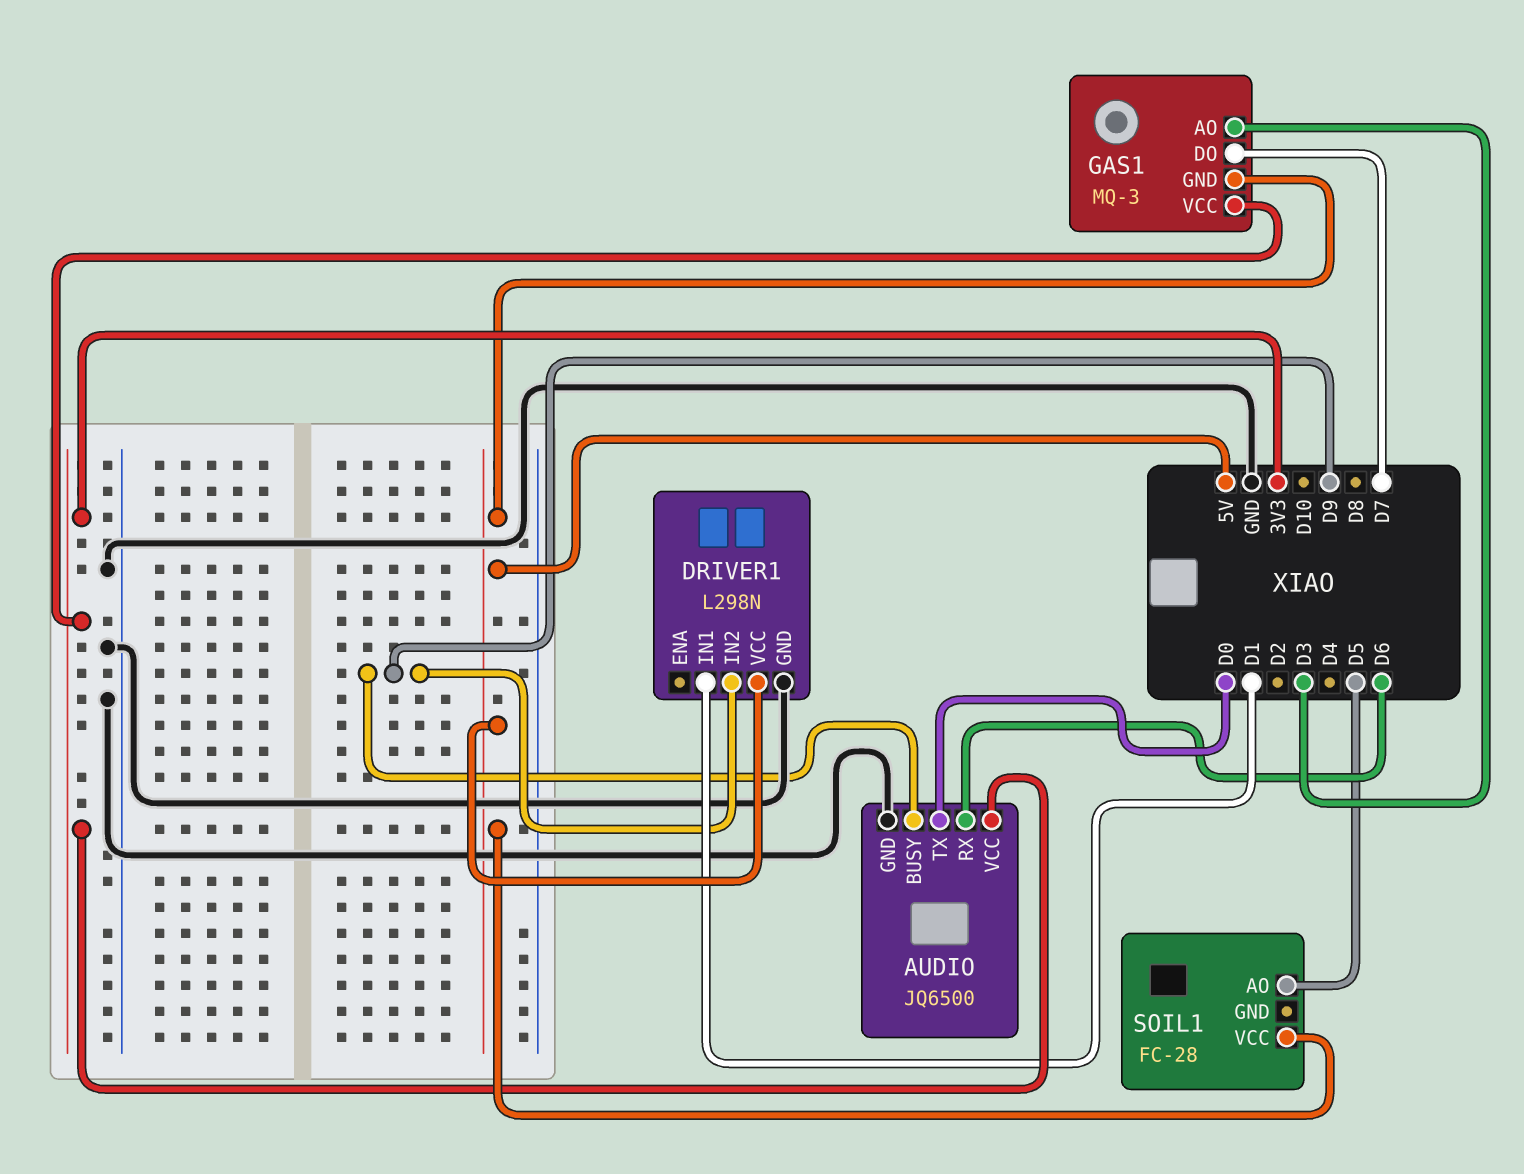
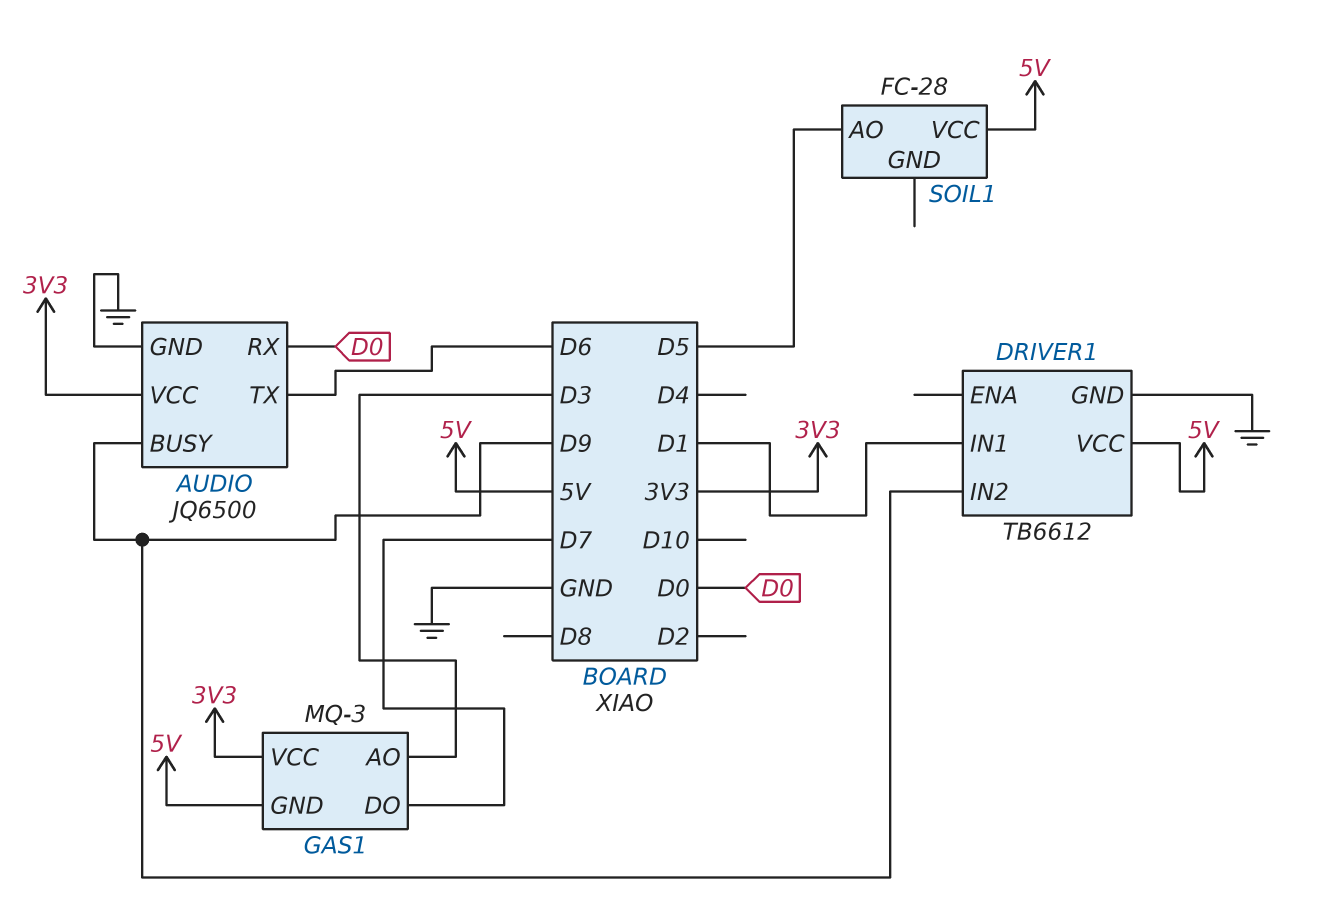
AUDIO pin RX: D6 -> D0
AUDIO pin TX: D0 -> D6
DRIVER1: L298N -> TB6612

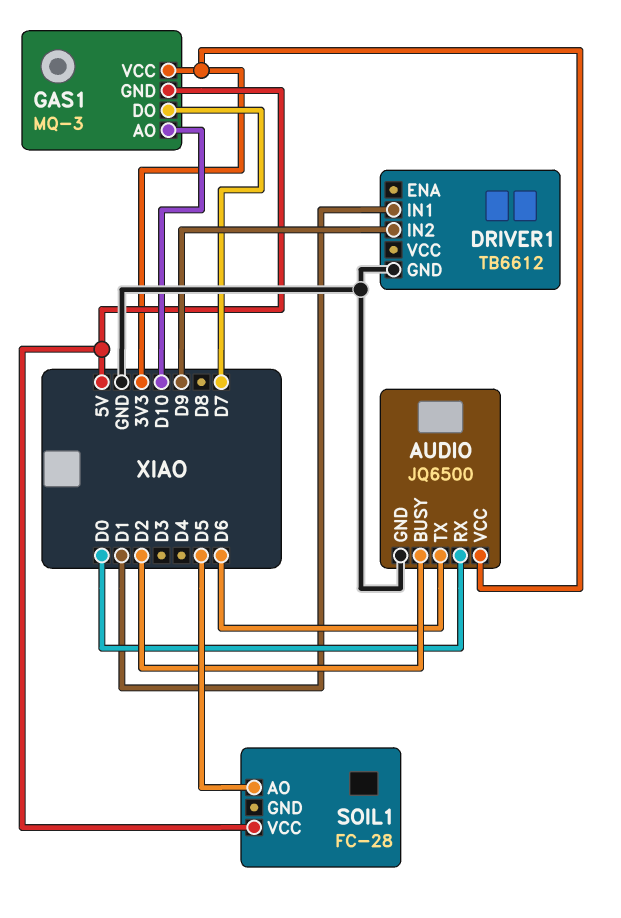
AUDIO pin BUSY: D9 -> D2
DRIVER1 pin VCC: 5V -> none
GAS1 pin AO: D3 -> D10

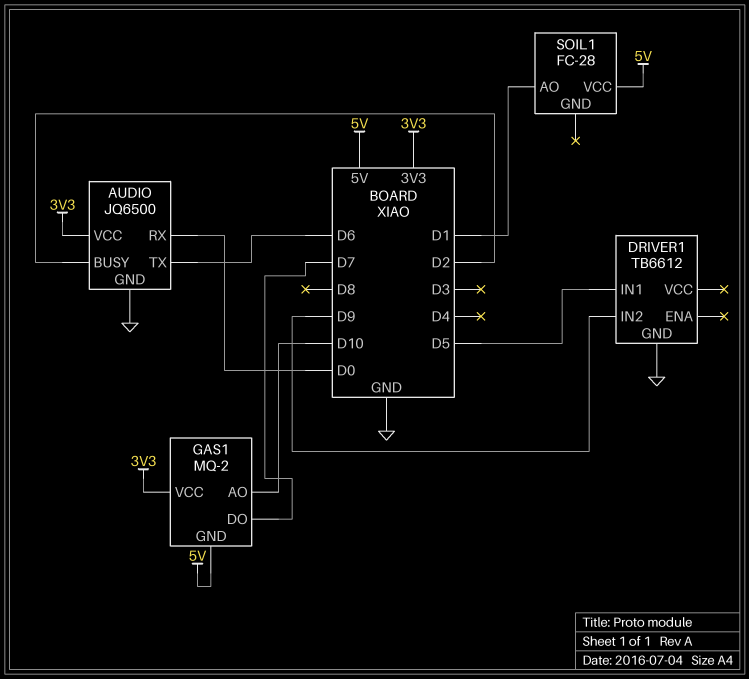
DRIVER1 pin IN1: D1 -> D5
GAS1: MQ-3 -> MQ-2
SOIL1 pin AO: D5 -> D1

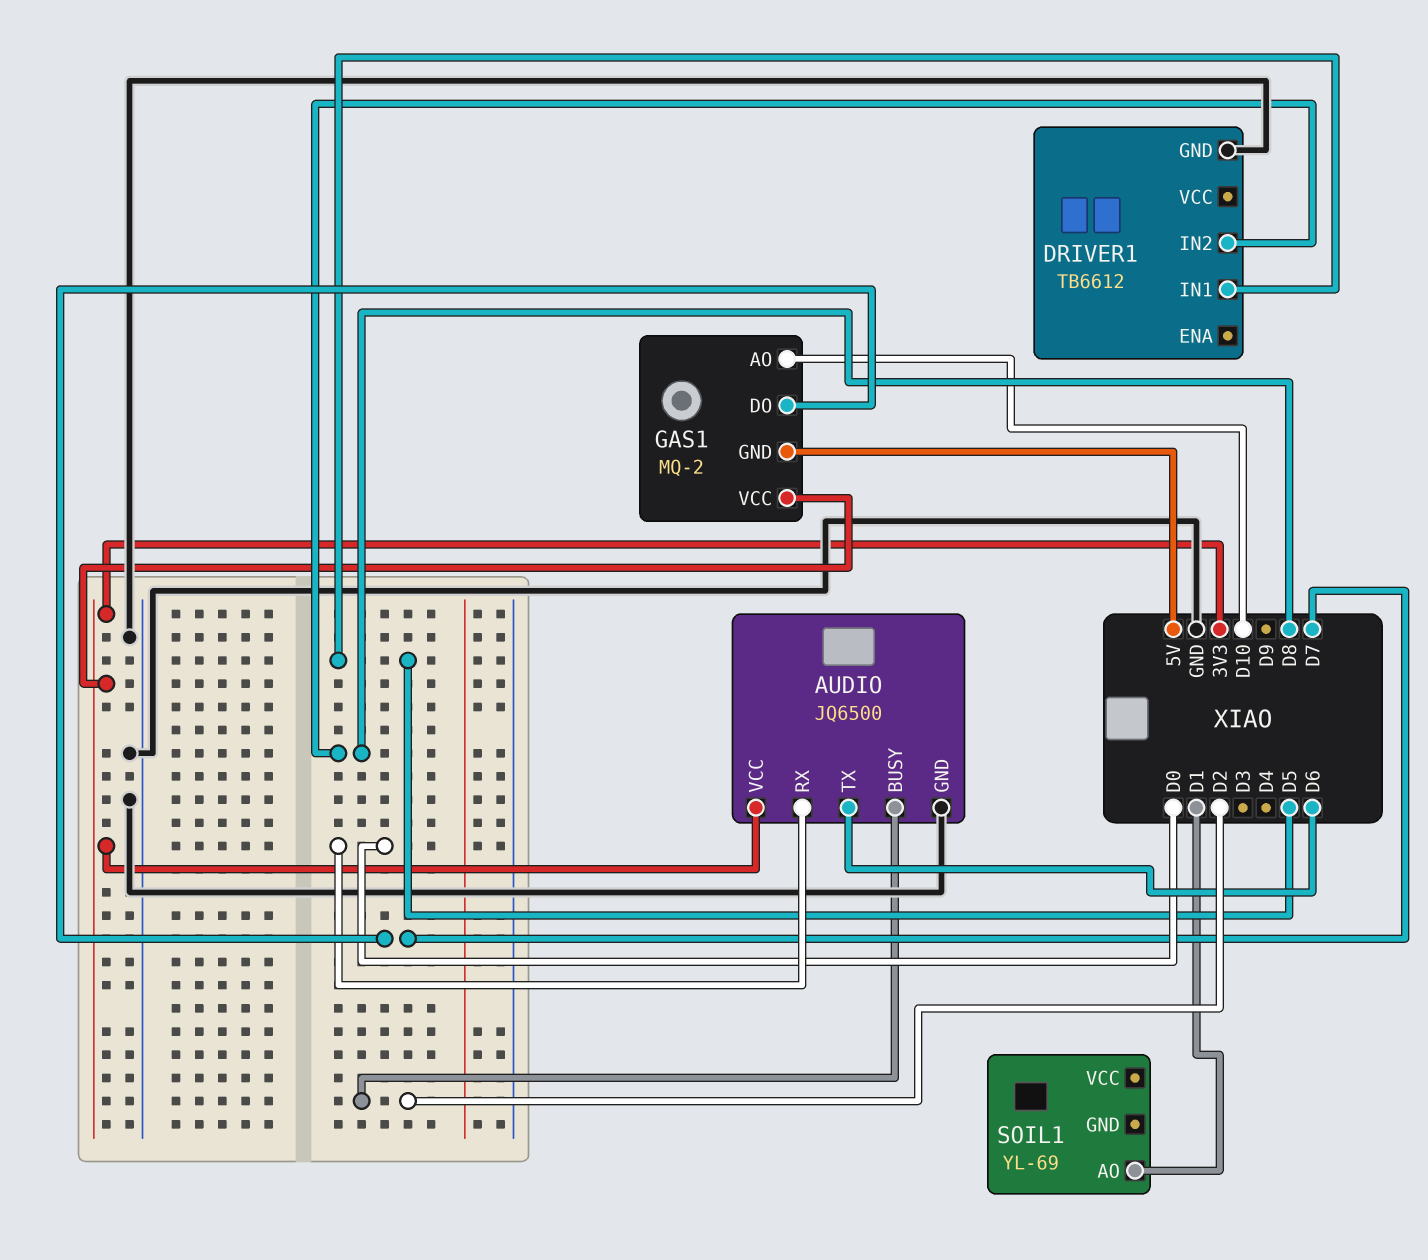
DRIVER1 pin IN2: D9 -> D8
SOIL1: FC-28 -> YL-69
SOIL1 pin VCC: 5V -> none

